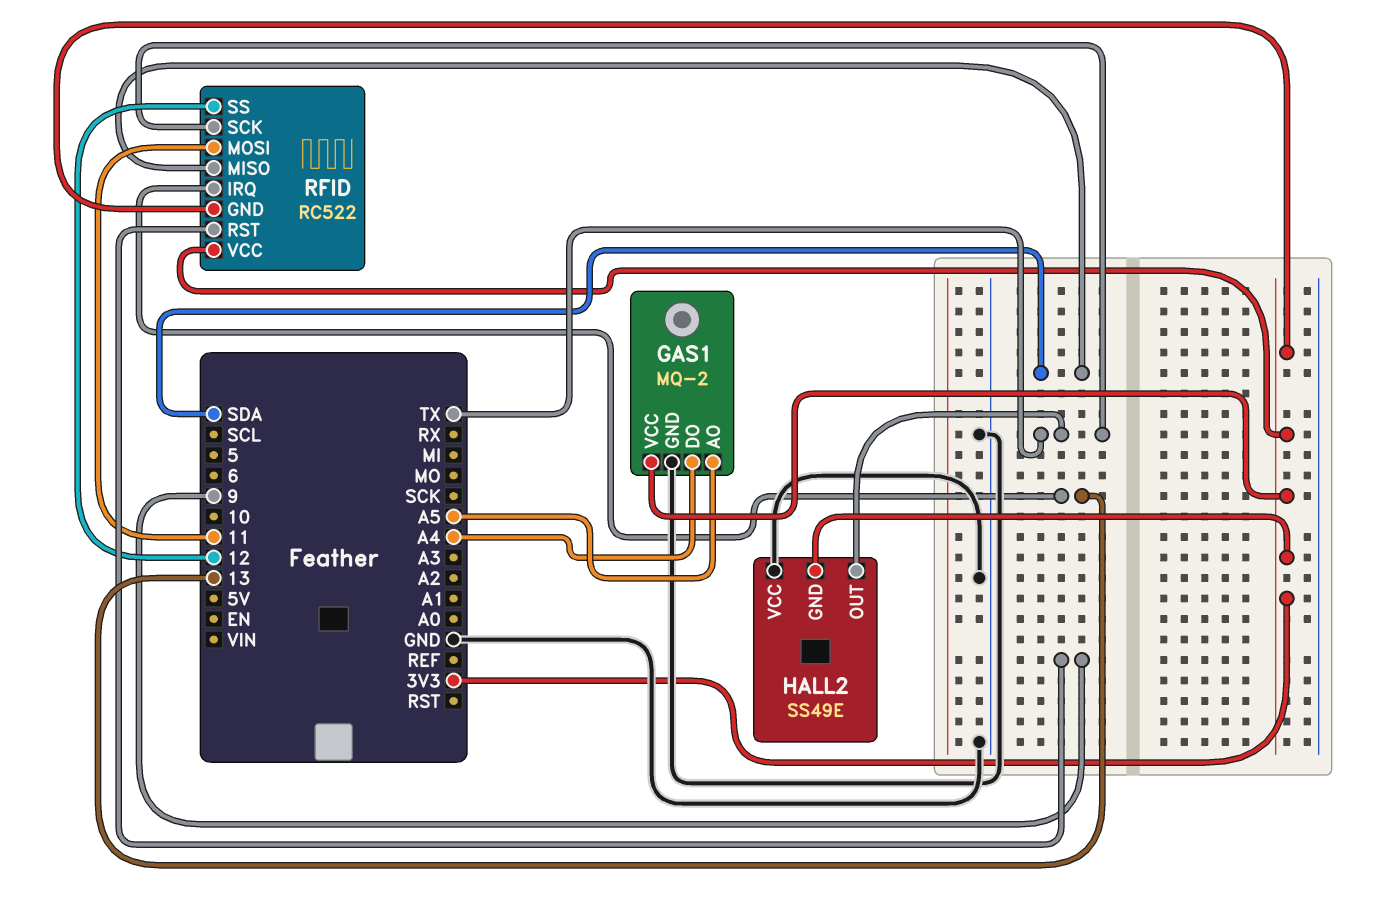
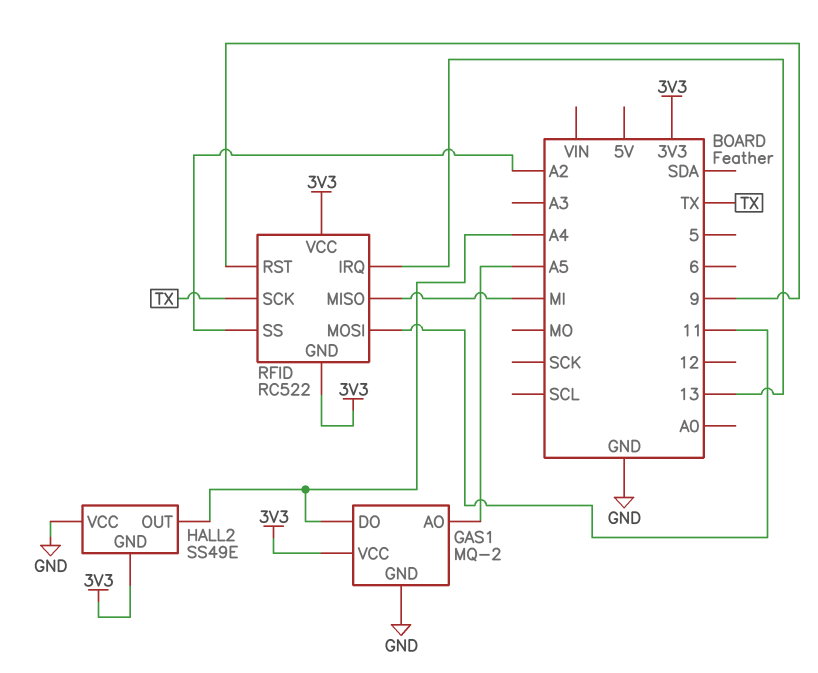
HALL2 pin OUT: TX -> A4
RFID pin MISO: SDA -> MI
RFID pin SS: 12 -> A2

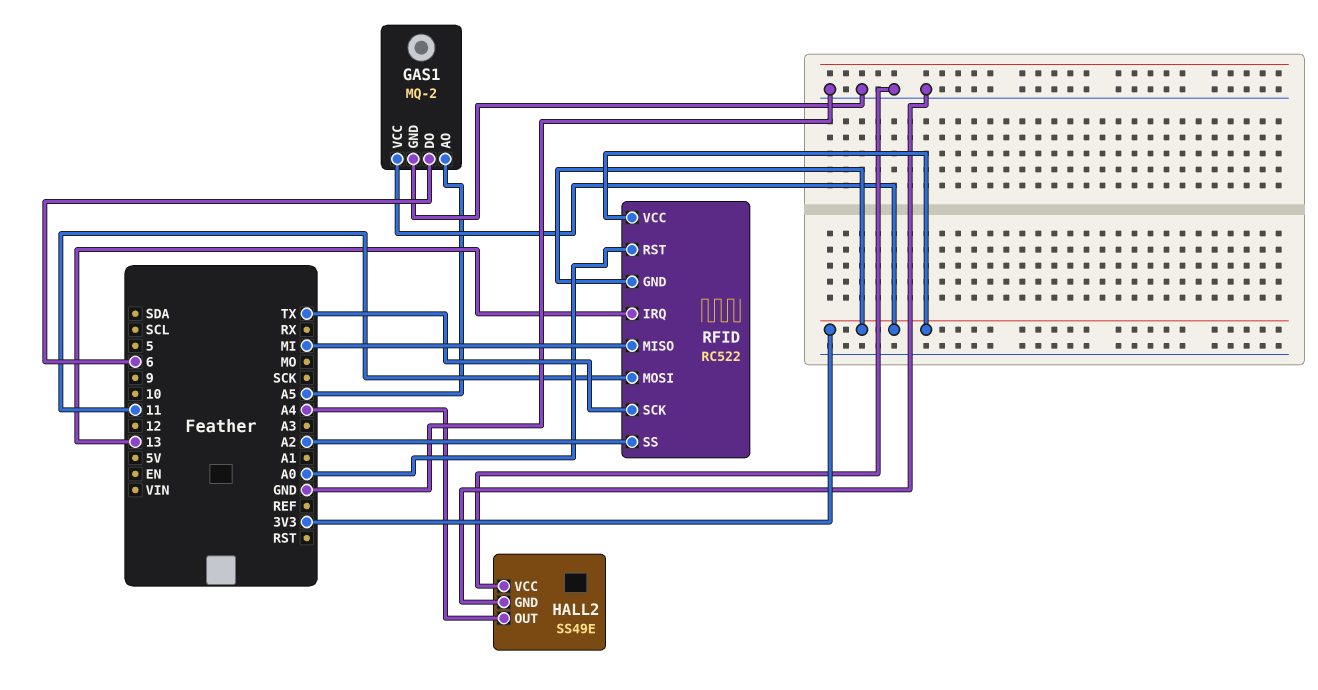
GAS1 pin DO: A4 -> 6
HALL2 pin GND: 3V3 -> GND
RFID pin RST: 9 -> A0

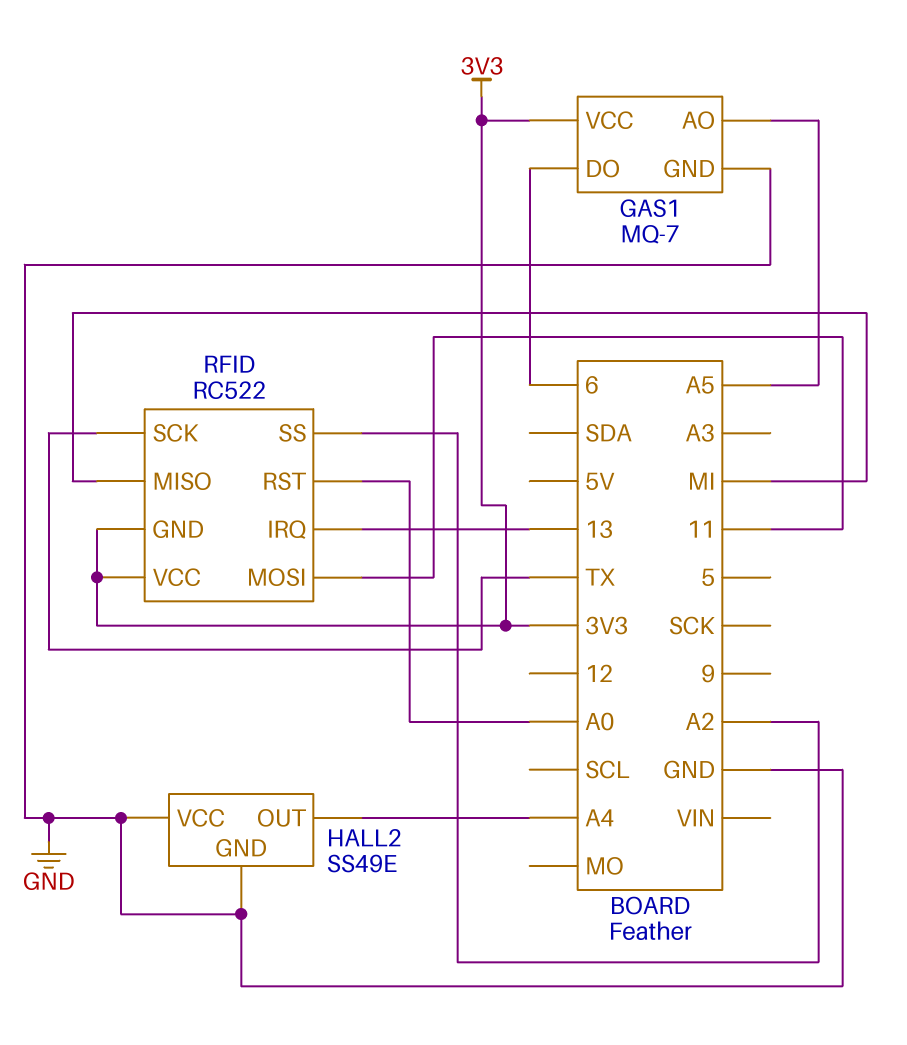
GAS1: MQ-2 -> MQ-7

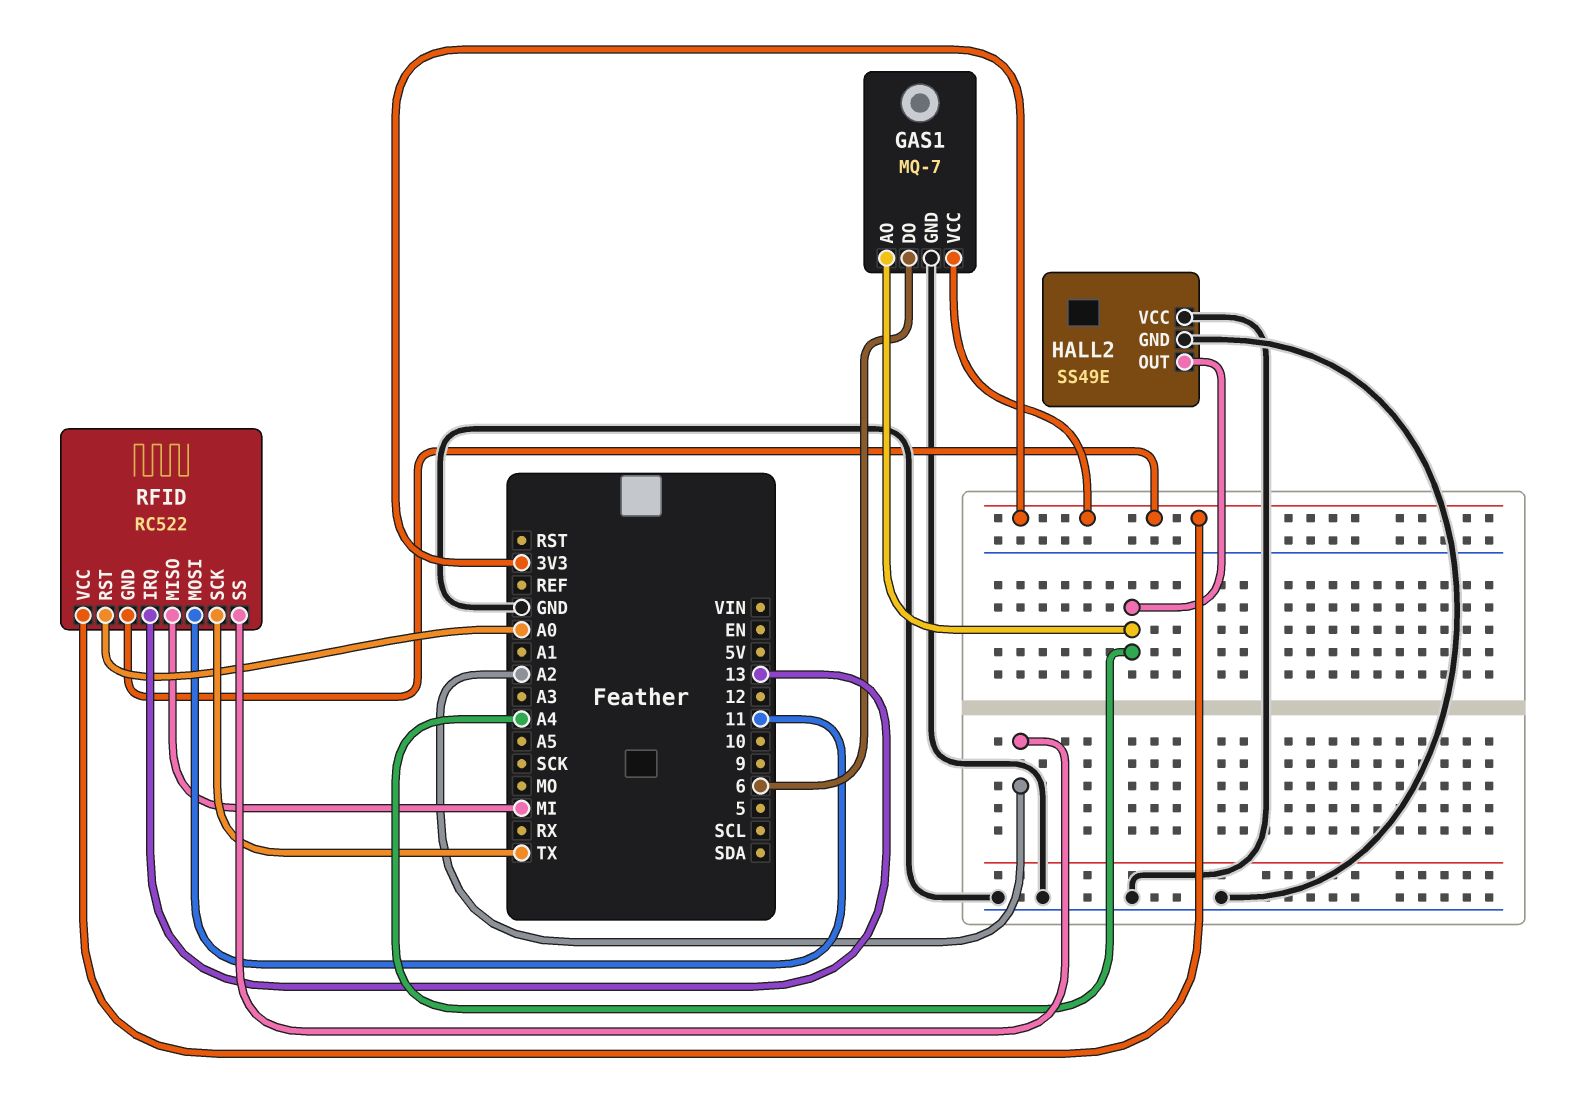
GAS1 pin AO: A5 -> A4

